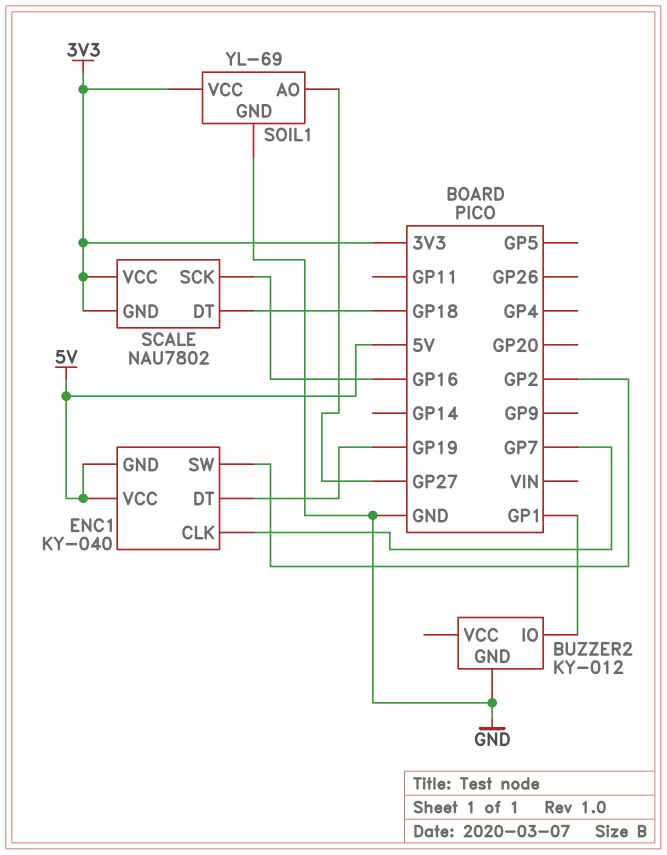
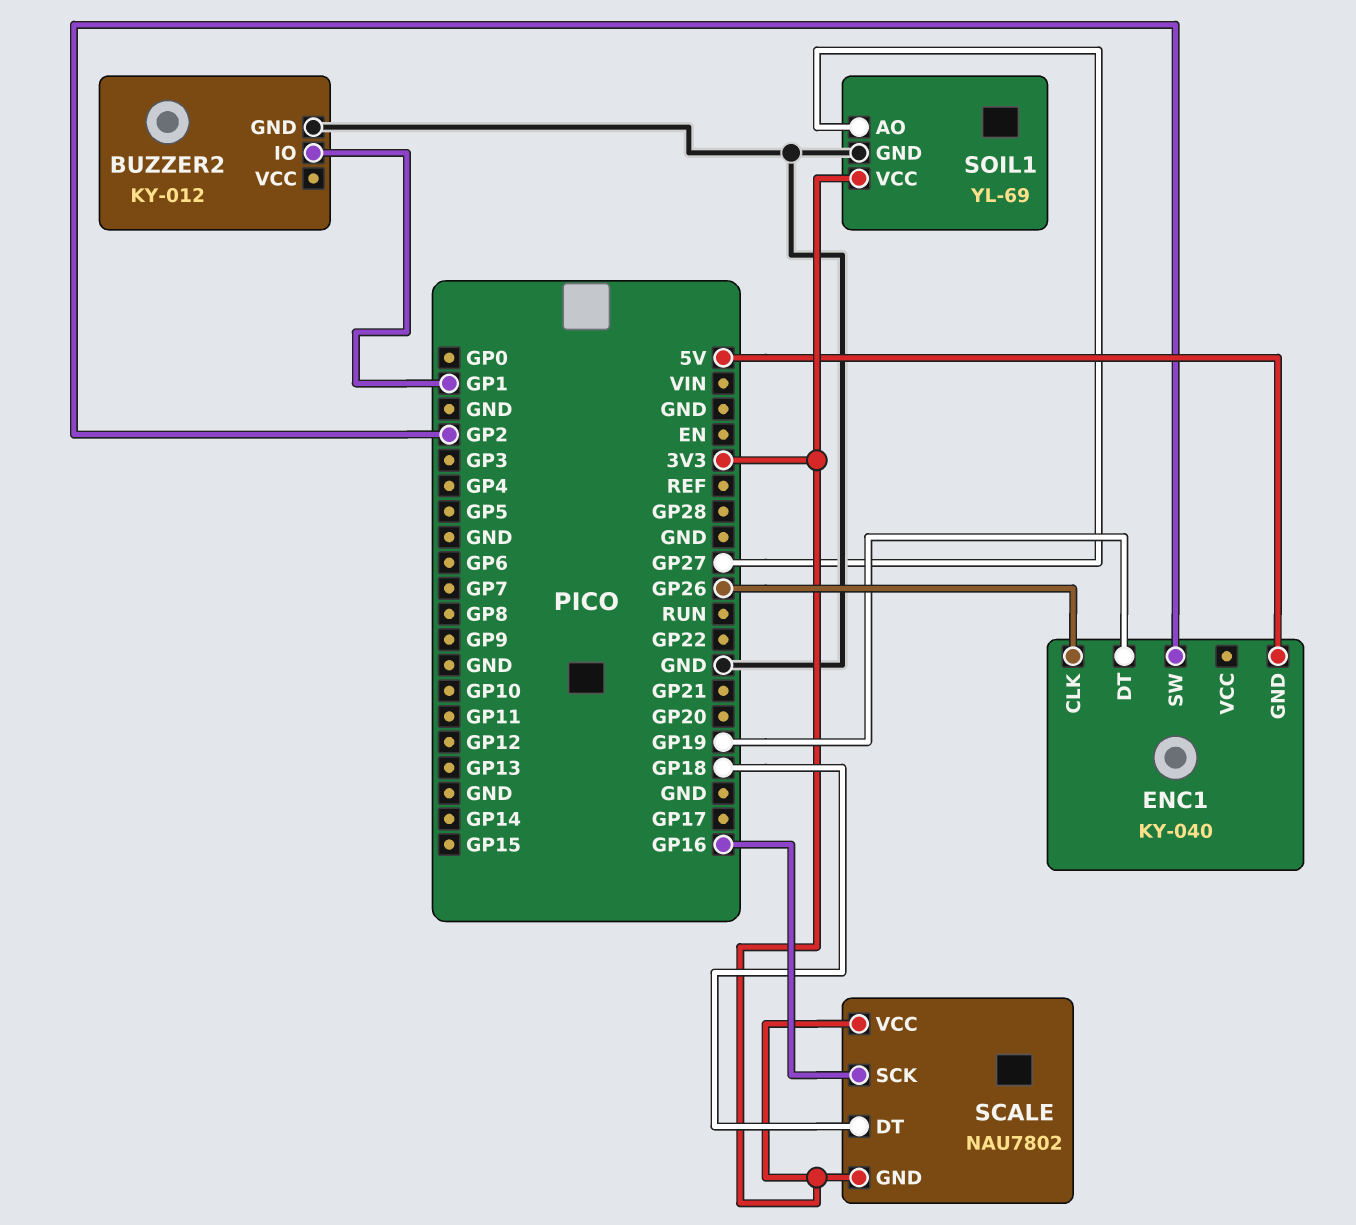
ENC1 pin CLK: GP7 -> GP26
ENC1 pin VCC: 5V -> none

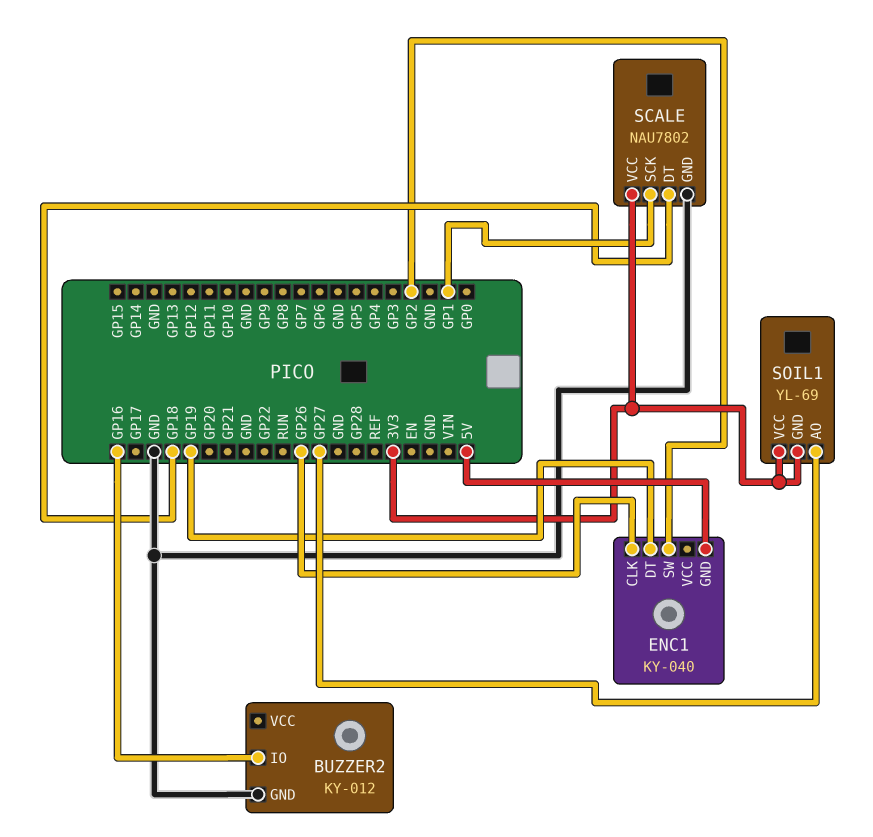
BUZZER2 pin IO: GP1 -> GP16
SCALE pin GND: 3V3 -> GND
SCALE pin SCK: GP16 -> GP1
SOIL1 pin GND: GND -> 3V3

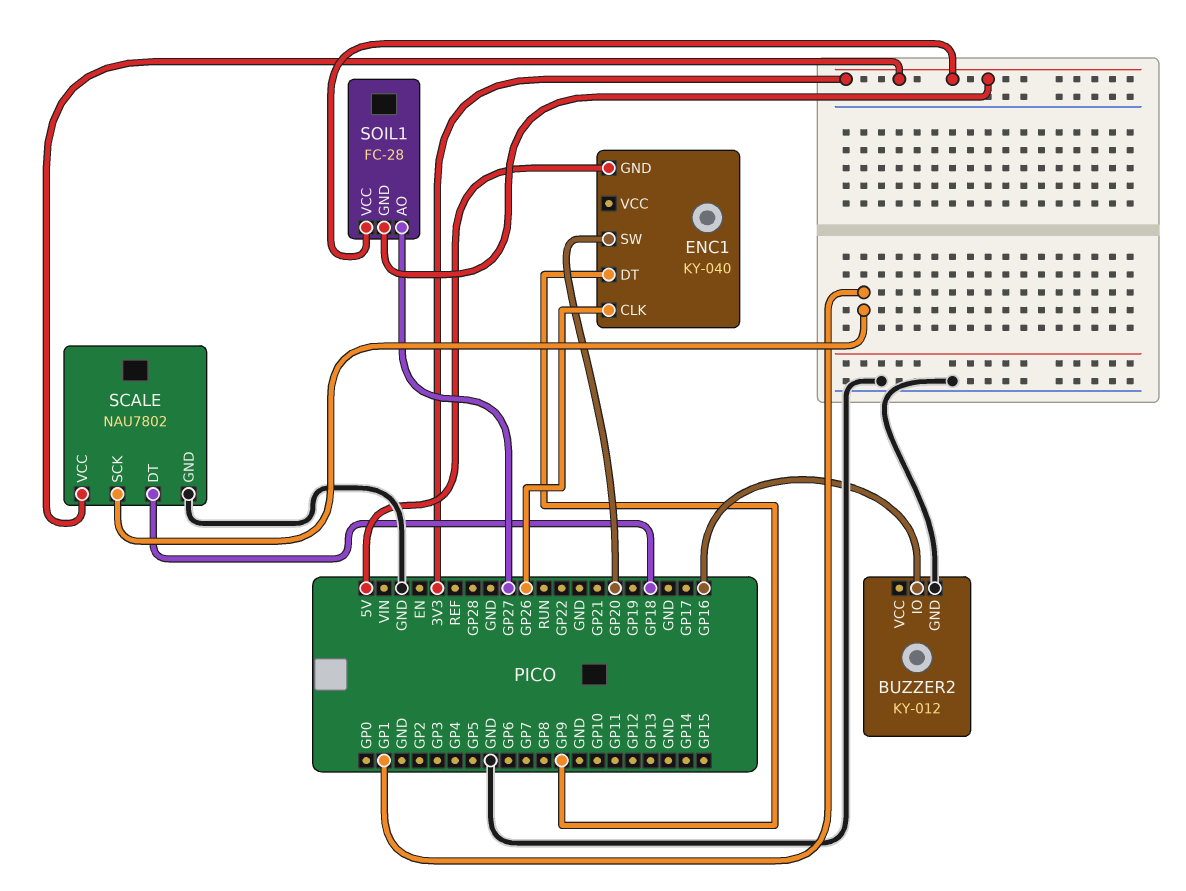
ENC1 pin DT: GP19 -> GP9
ENC1 pin SW: GP2 -> GP20
SOIL1: YL-69 -> FC-28

